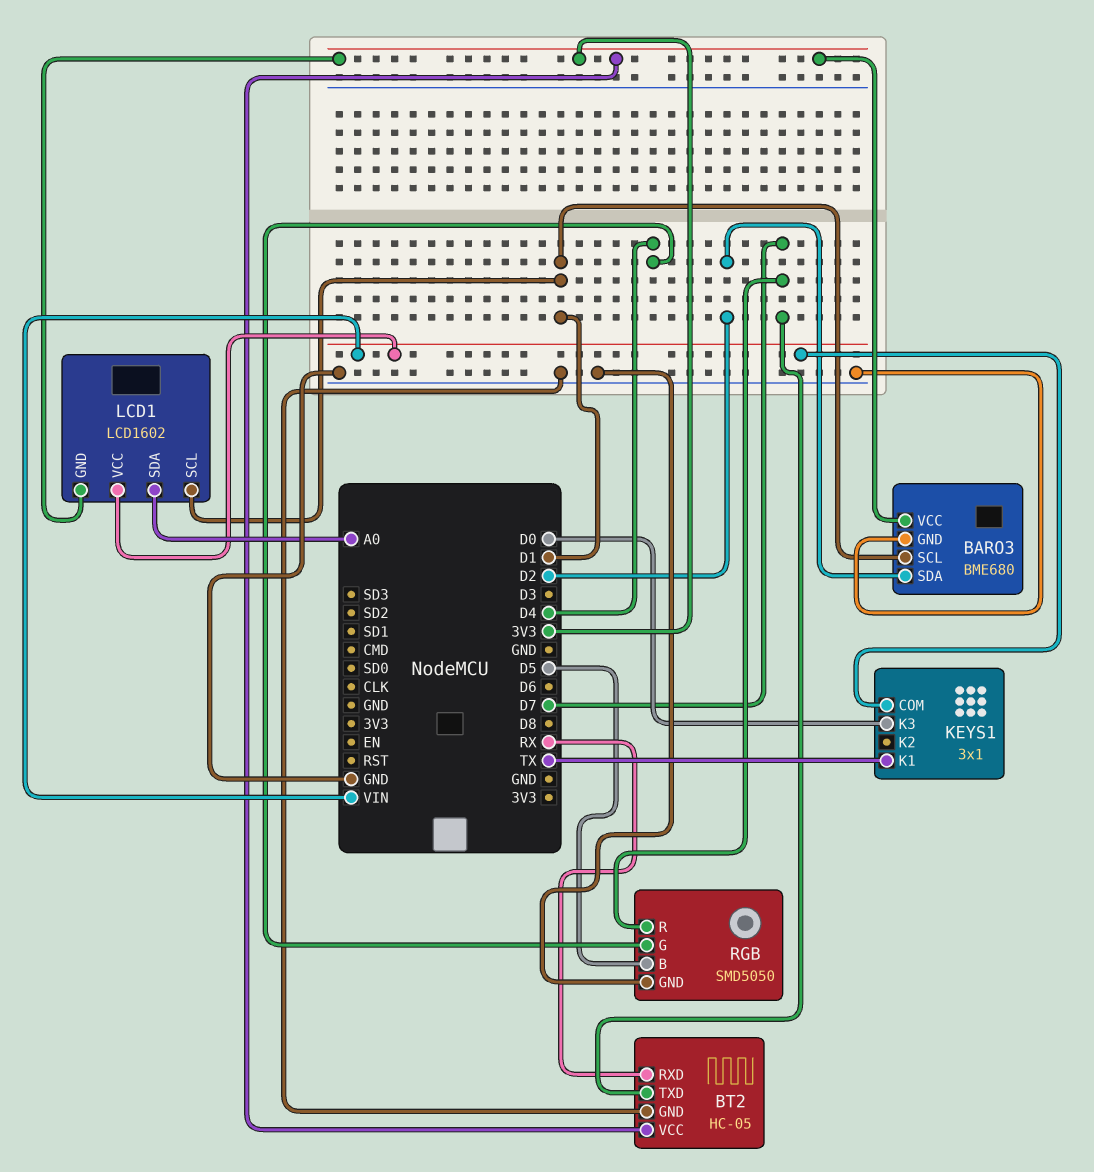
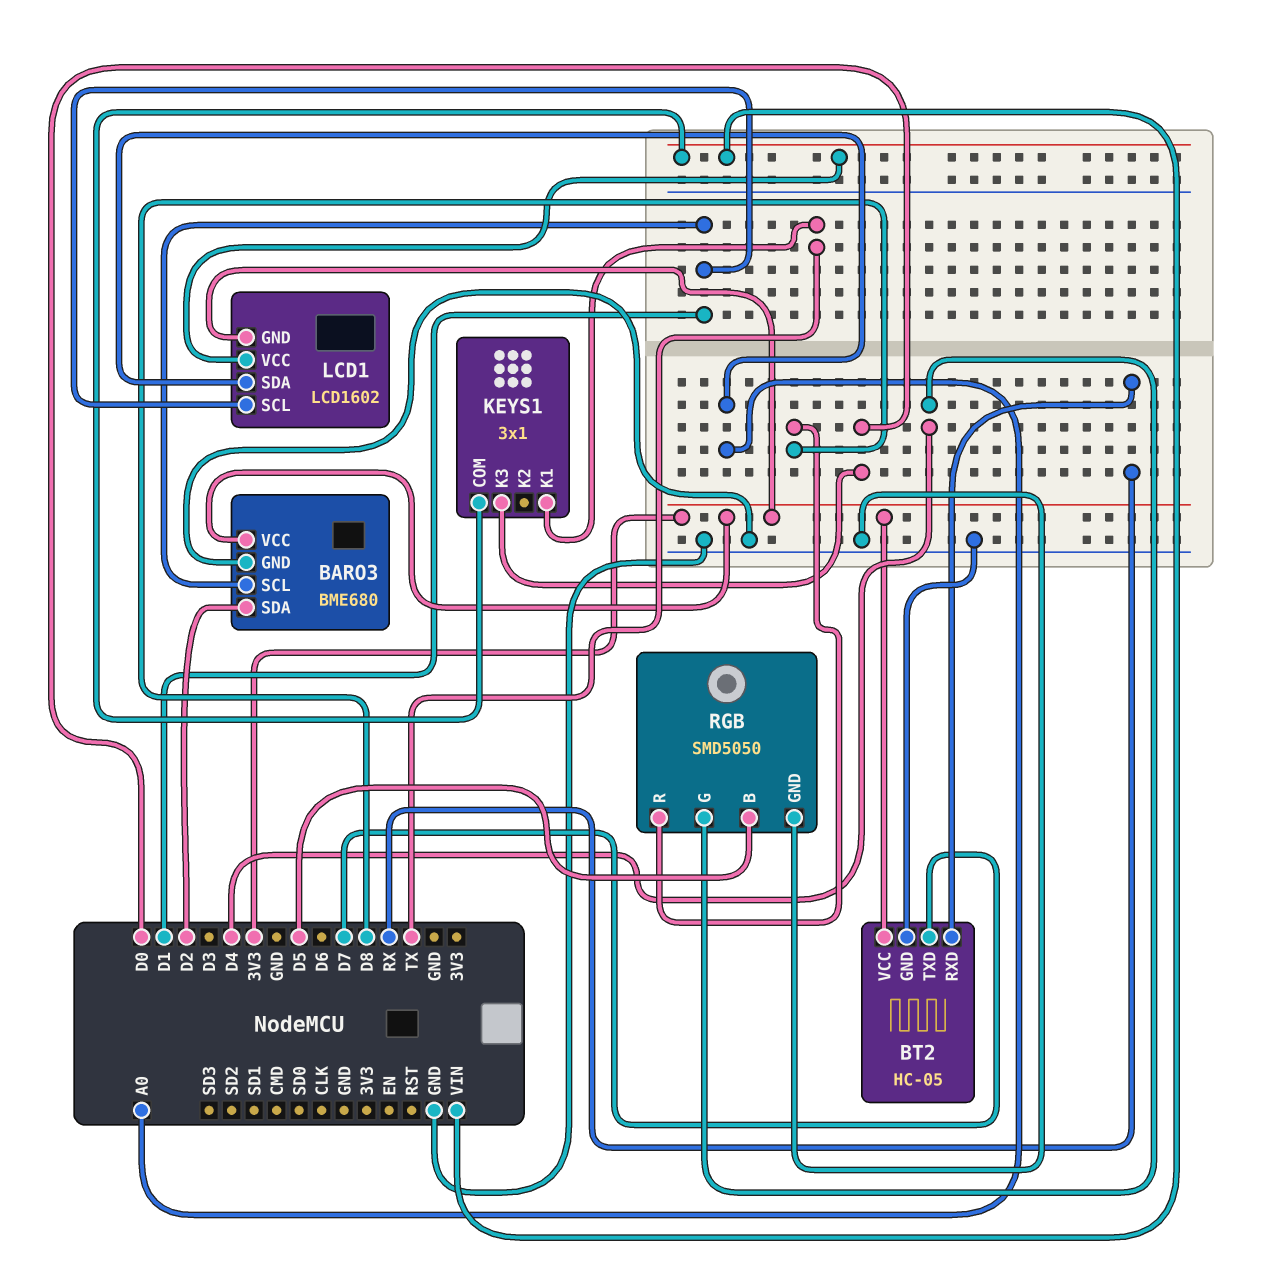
RGB pin R: D7 -> D8

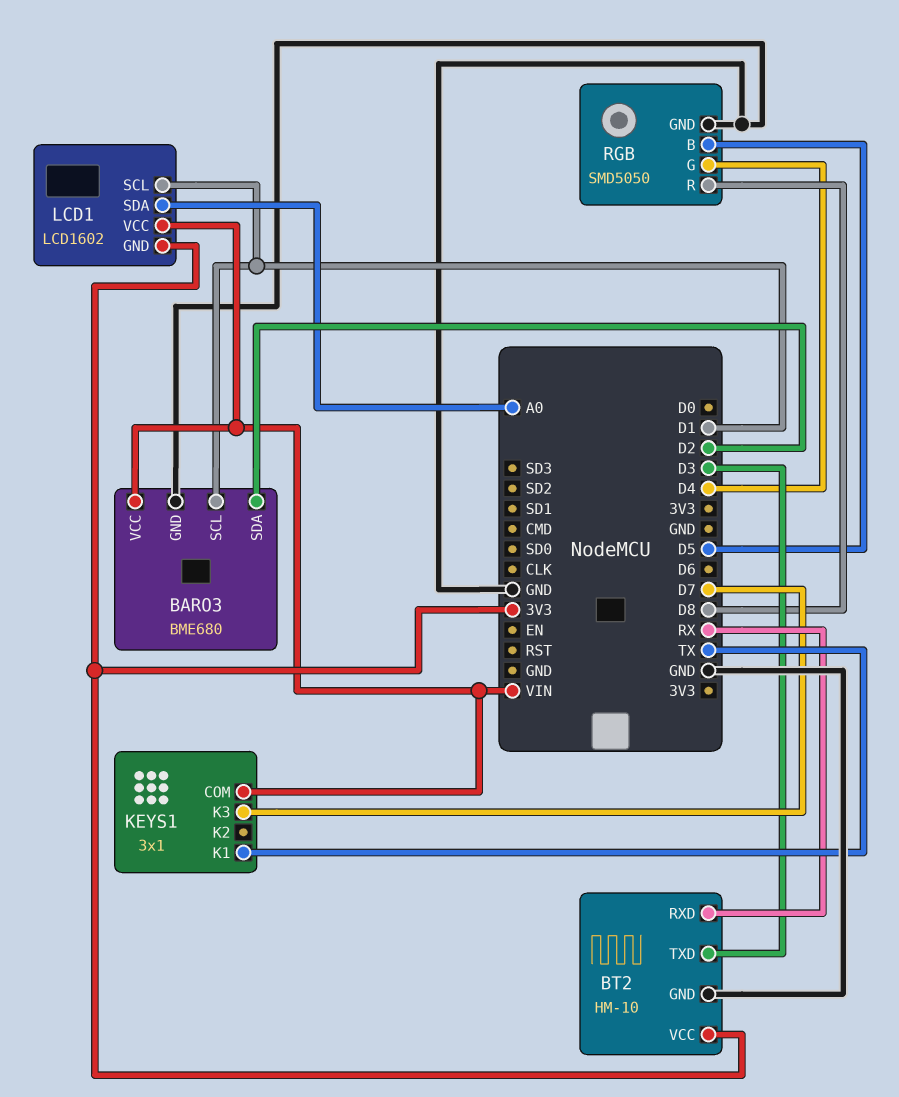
BARO3 pin VCC: 3V3 -> VIN
BT2: HC-05 -> HM-10
BT2 pin TXD: D7 -> D3
KEYS1 pin K3: D0 -> D7

